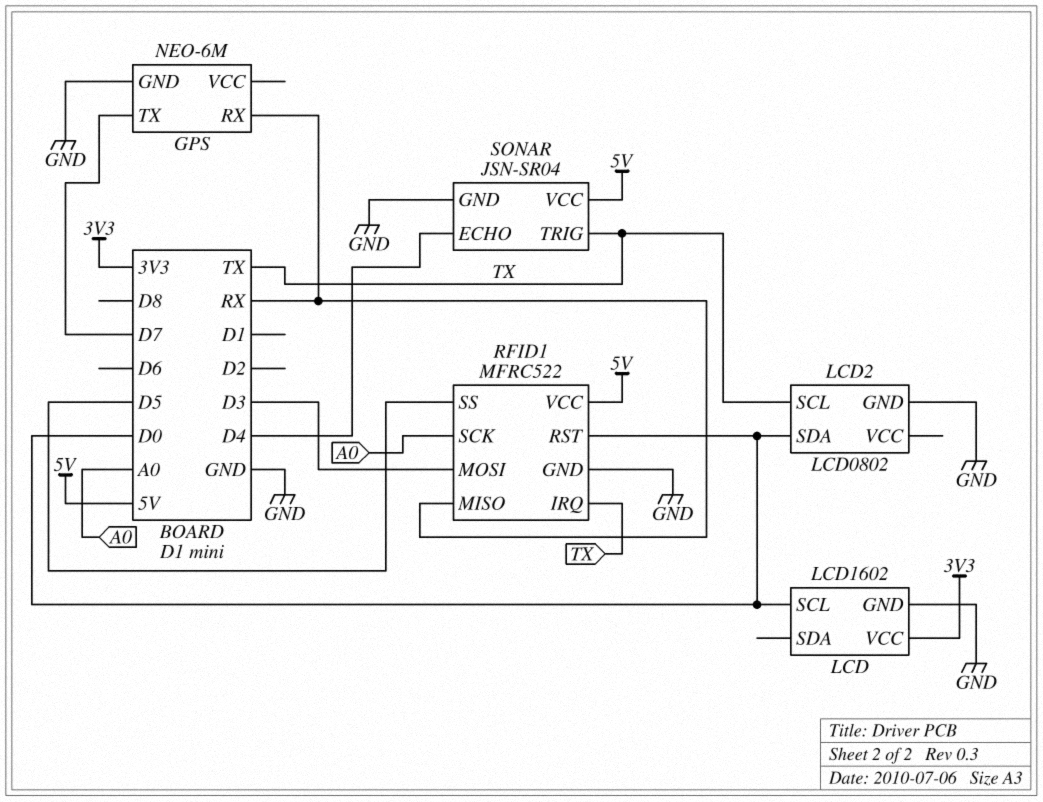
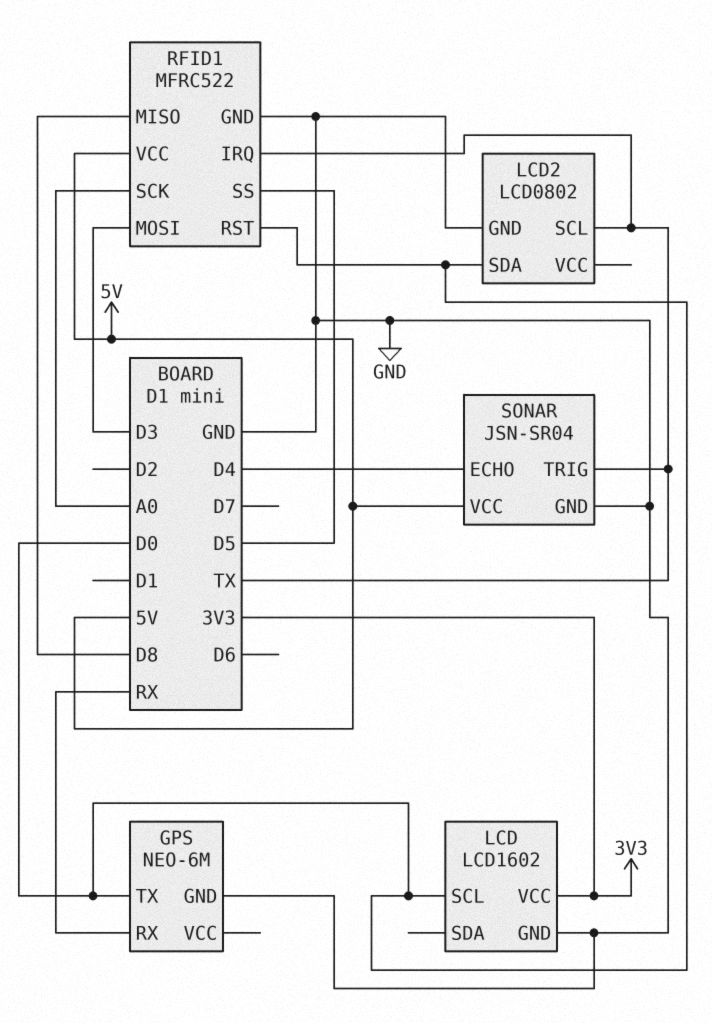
GPS pin TX: D7 -> D0
RFID1 pin MISO: RX -> D8

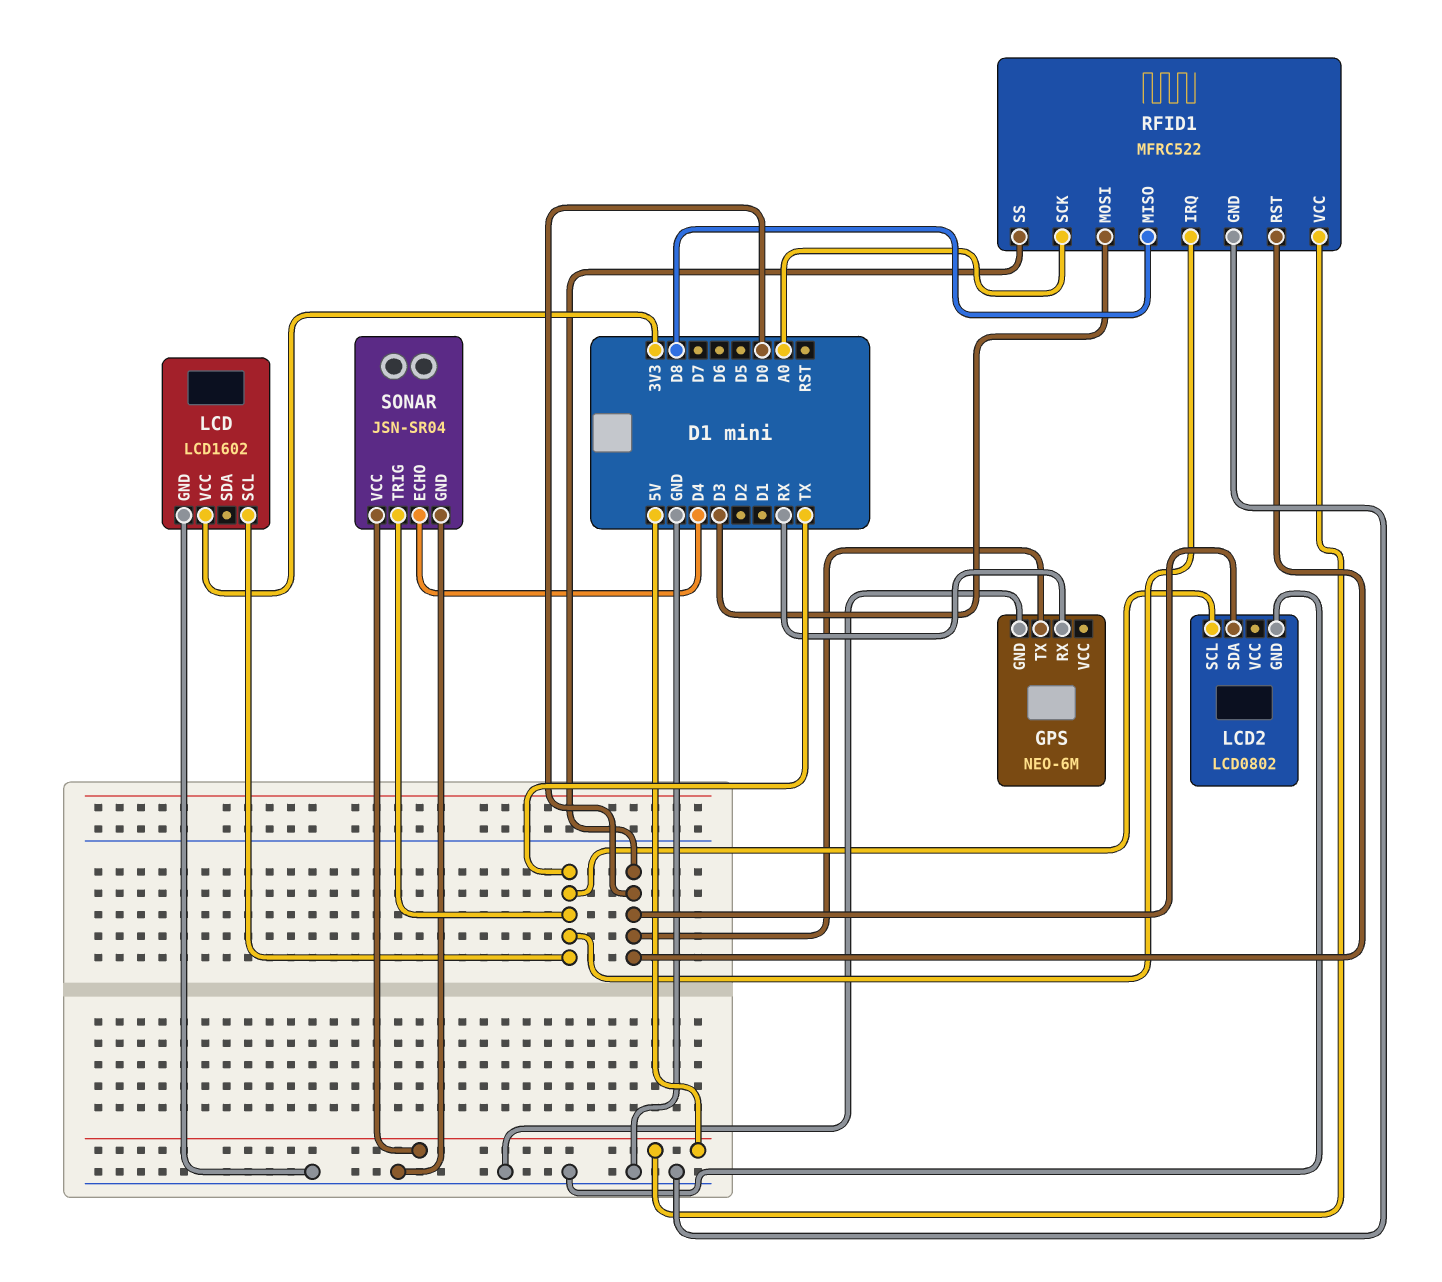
LCD pin SCL: D0 -> TX
RFID1 pin SS: D5 -> D0

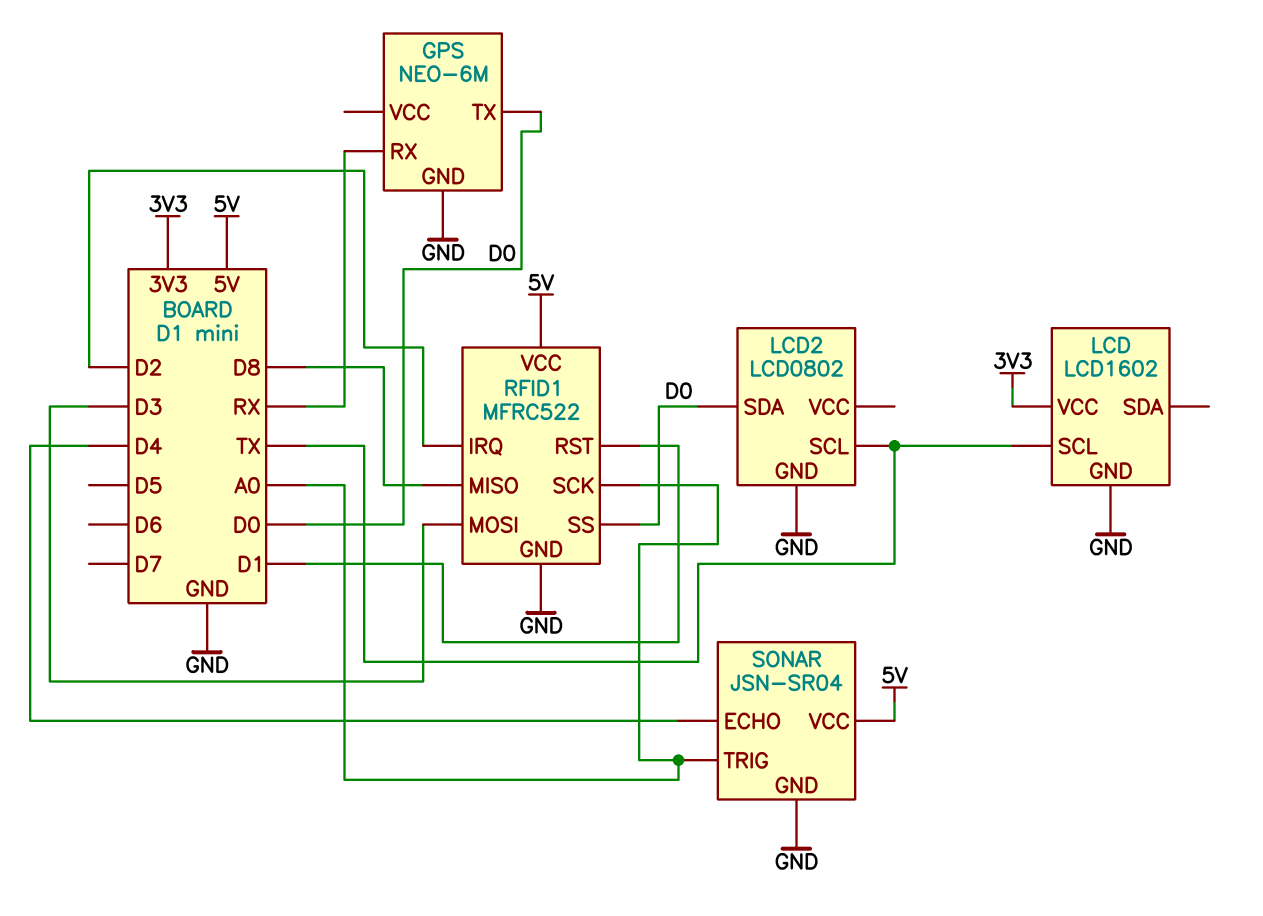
RFID1 pin IRQ: TX -> D2
RFID1 pin RST: D0 -> D1
SONAR pin TRIG: TX -> A0

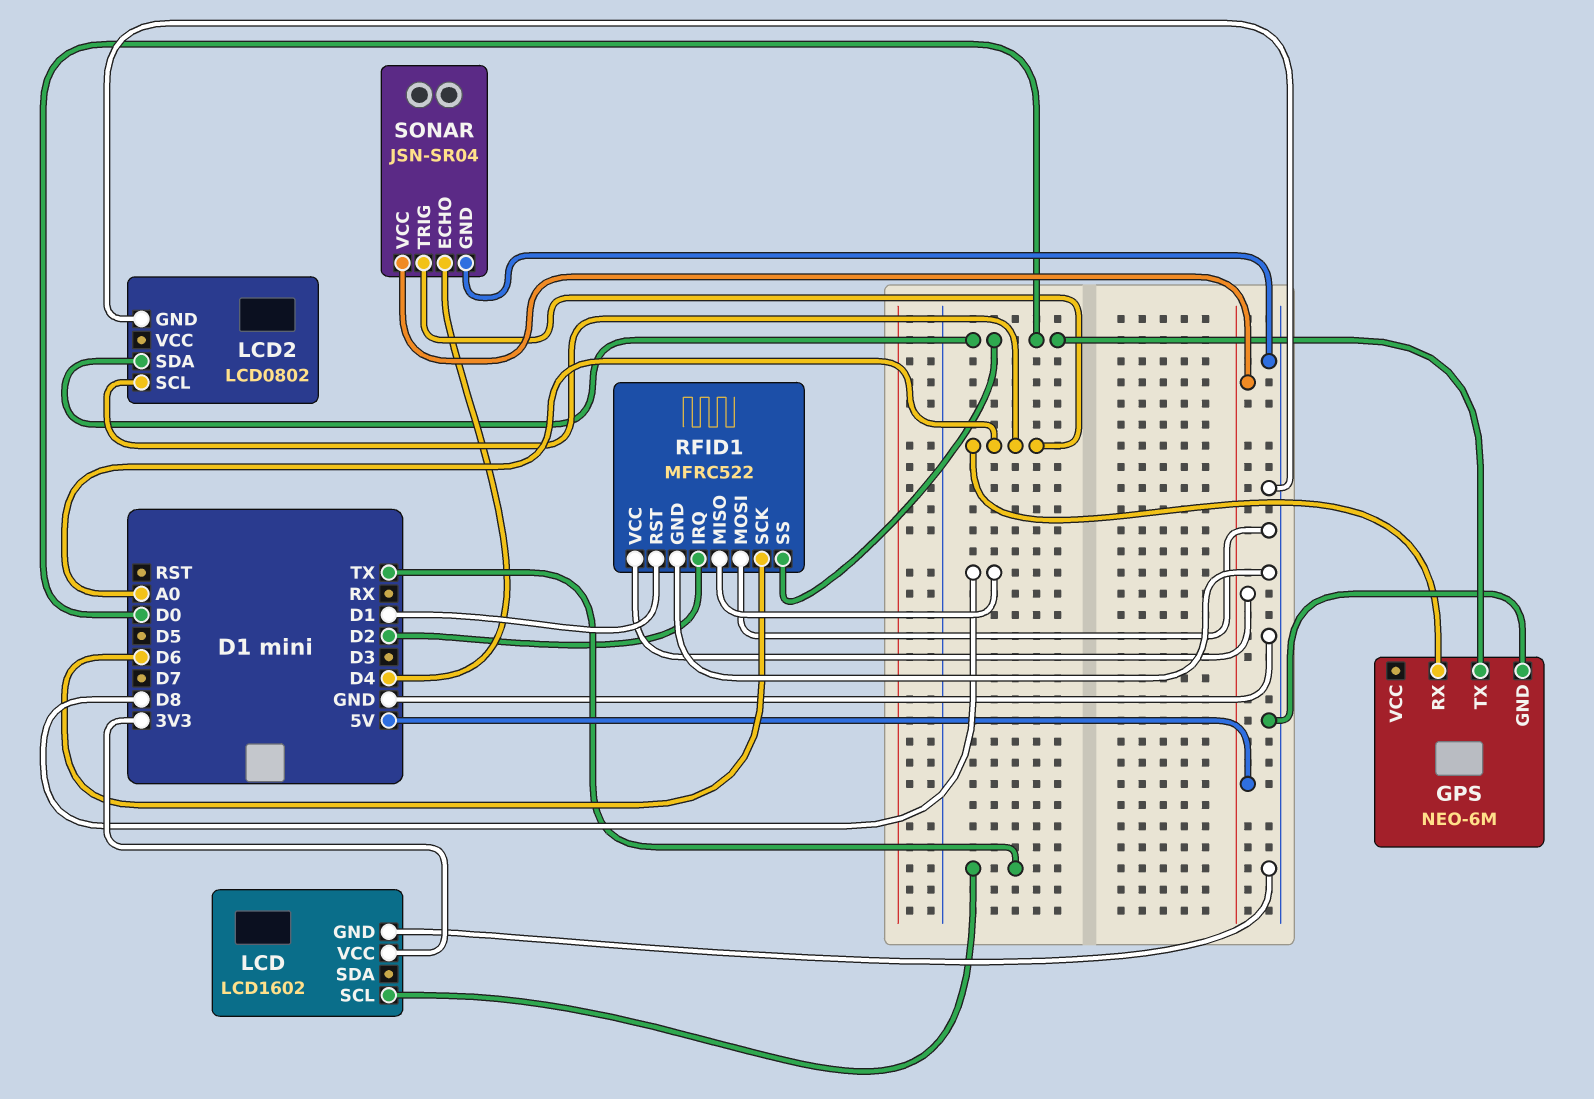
GPS pin RX: RX -> A0
LCD2 pin SCL: TX -> A0
RFID1 pin MOSI: D3 -> GND
RFID1 pin SCK: A0 -> D6

